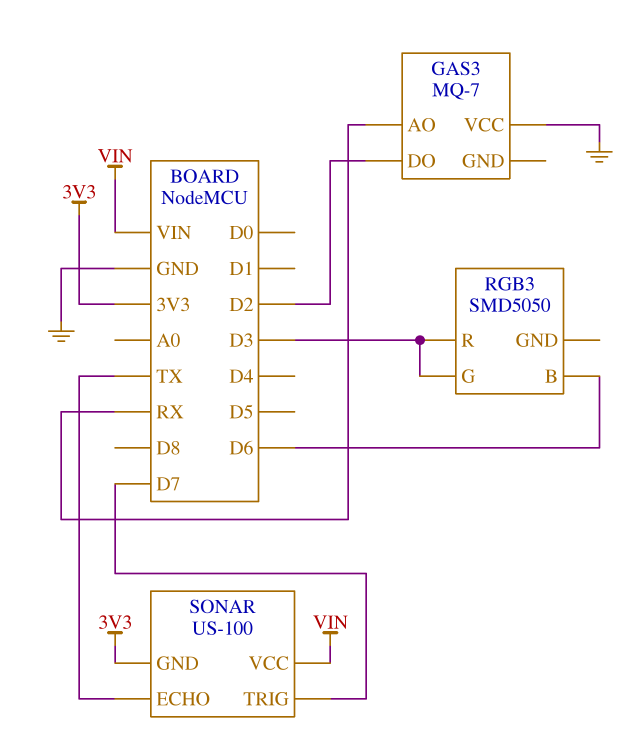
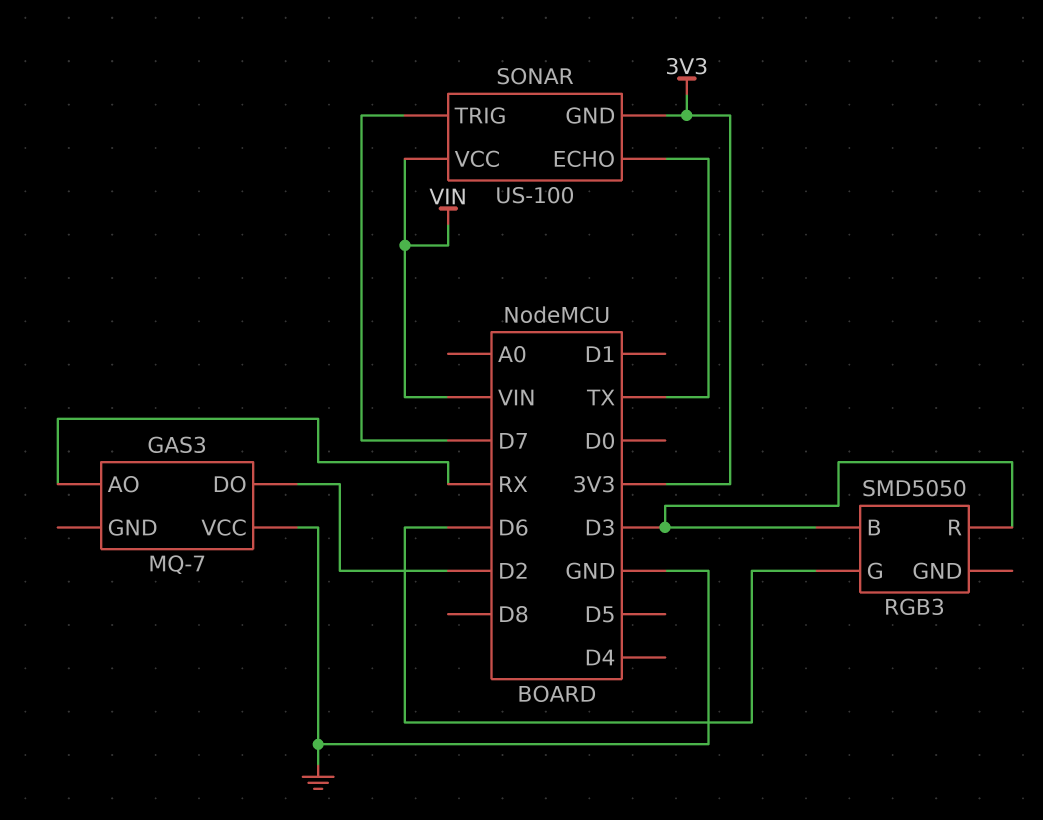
RGB3 pin B: D6 -> D3
RGB3 pin G: D3 -> D6

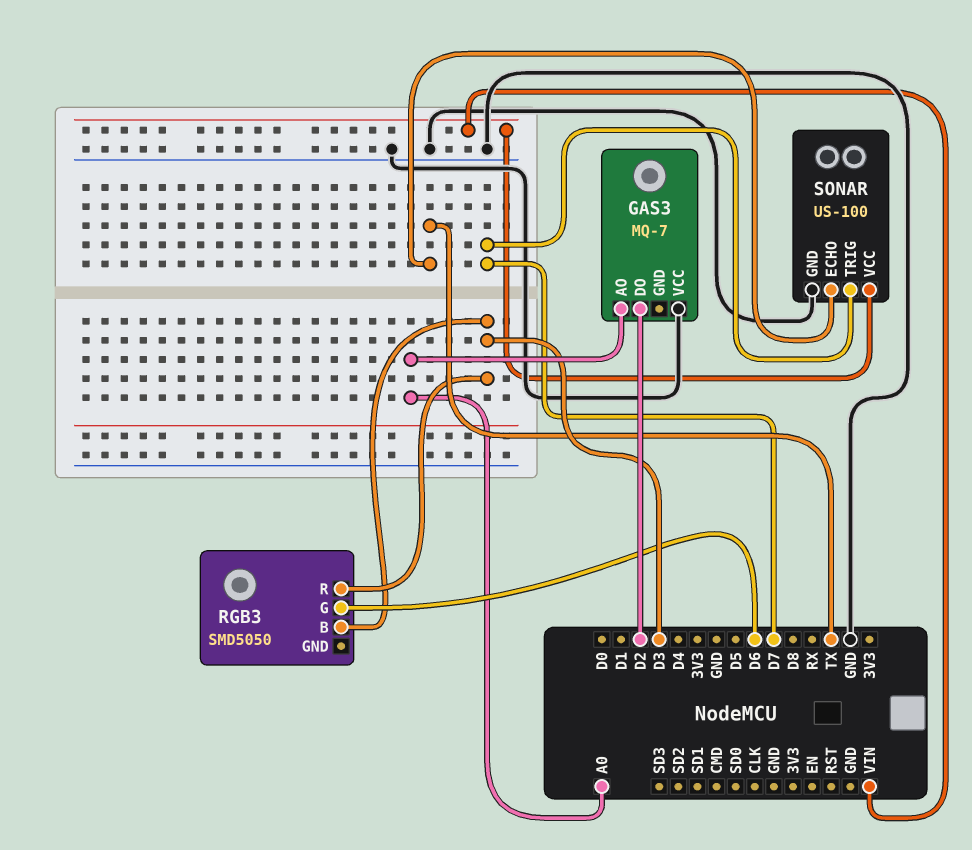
GAS3 pin AO: RX -> A0
SONAR pin GND: 3V3 -> GND

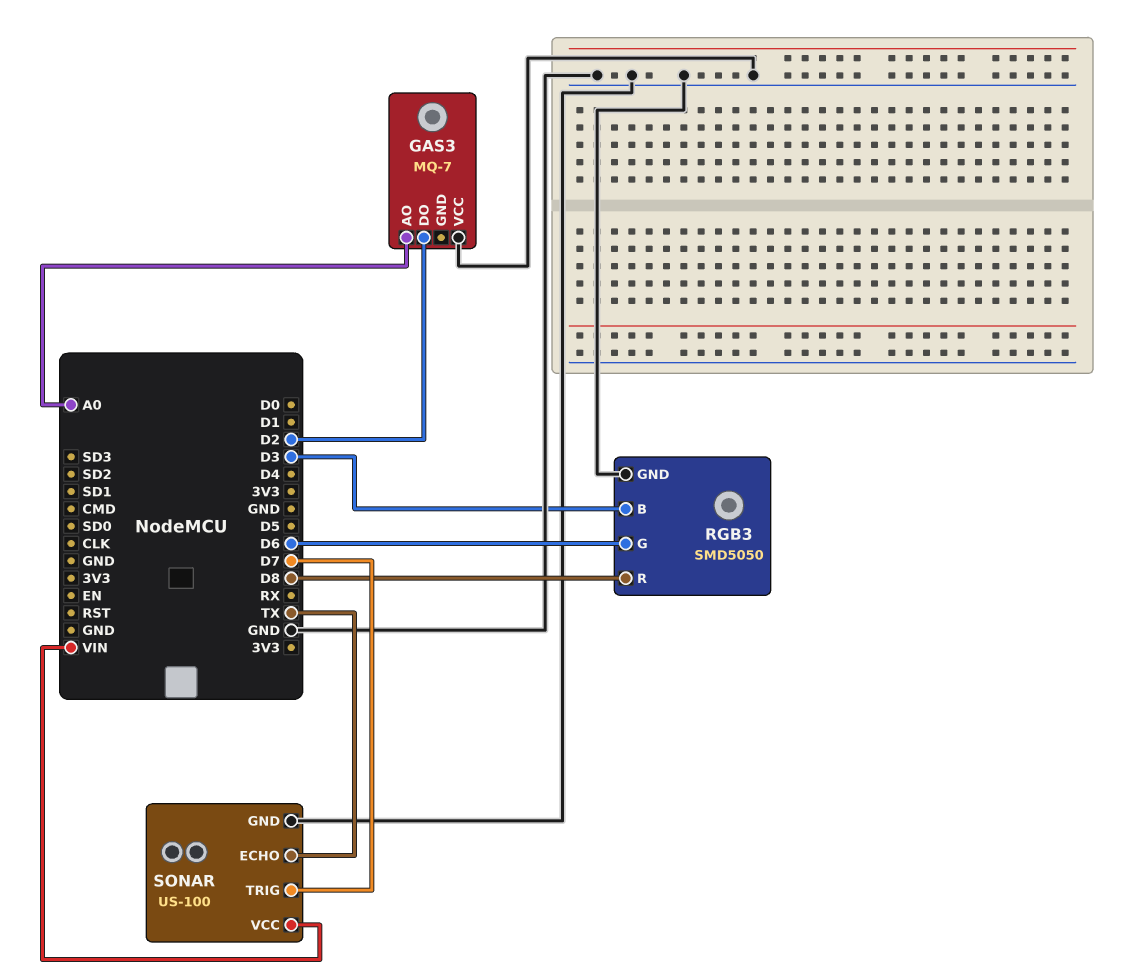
RGB3 pin GND: none -> GND
RGB3 pin R: D3 -> D8

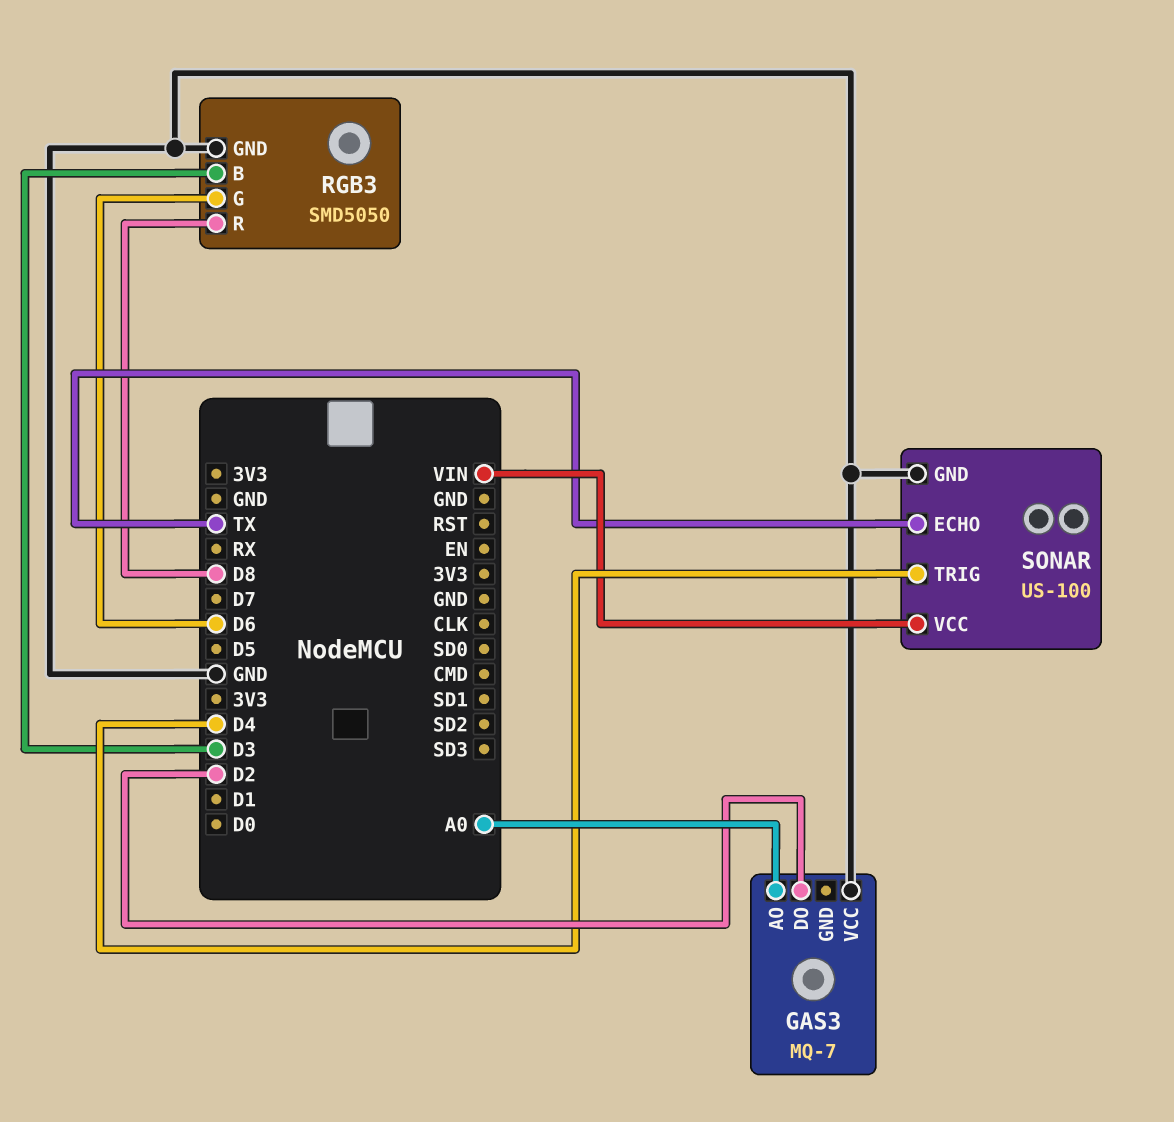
SONAR pin TRIG: D7 -> D4

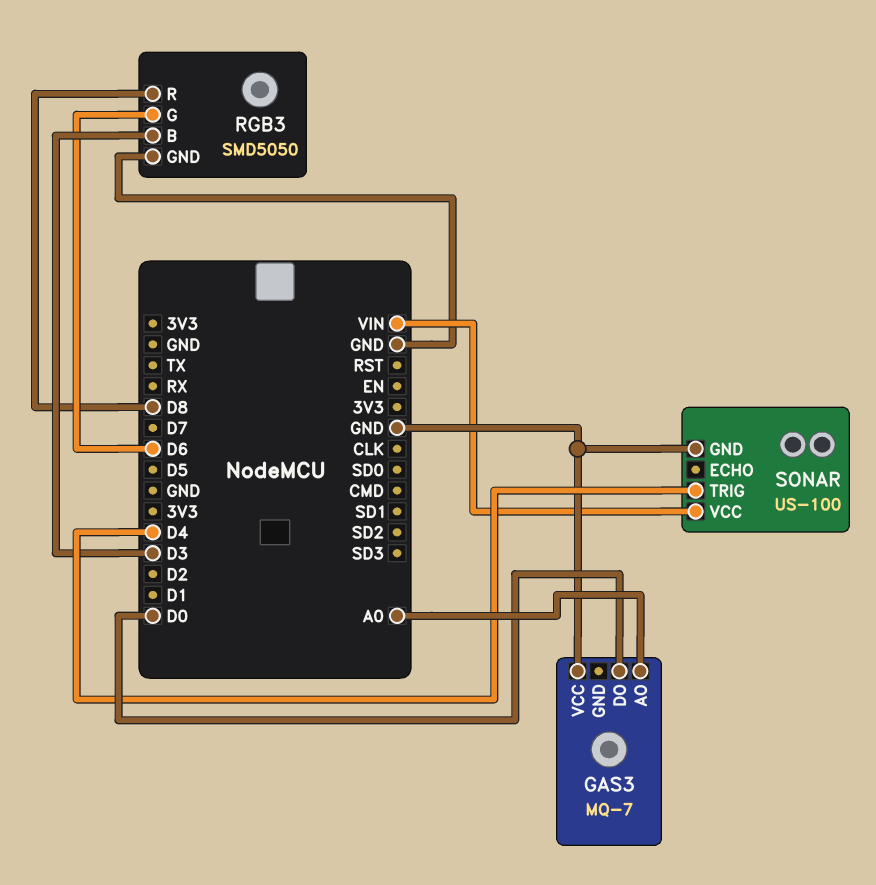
GAS3 pin DO: D2 -> D0
SONAR pin ECHO: TX -> none

